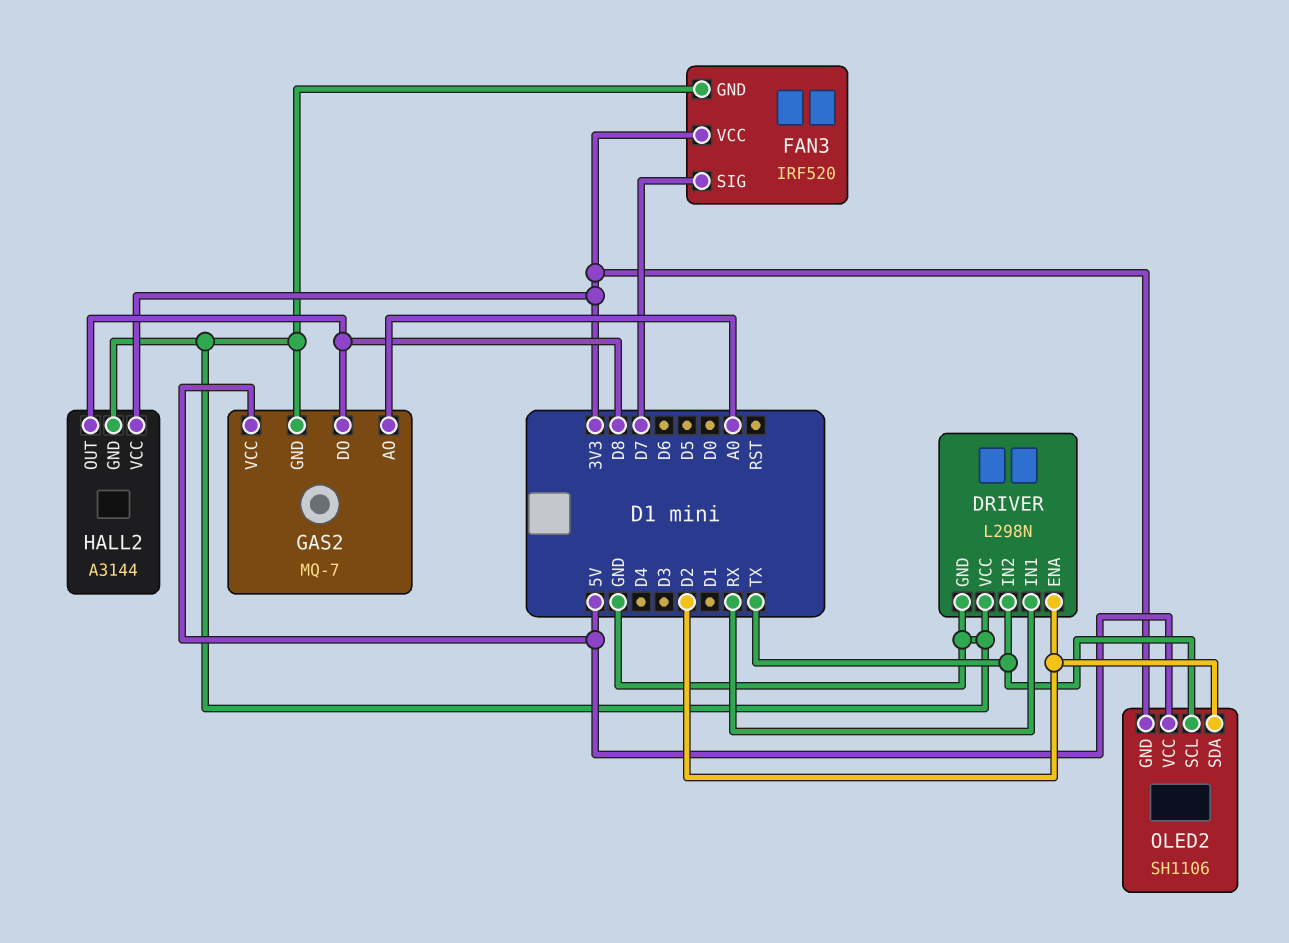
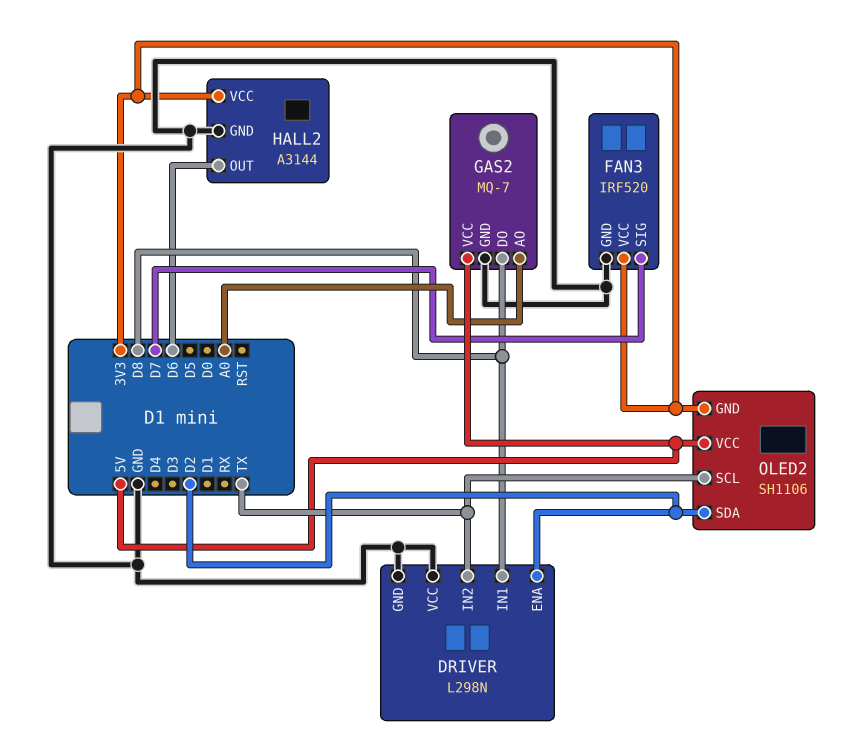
DRIVER pin IN1: RX -> D8
HALL2 pin OUT: D8 -> D6

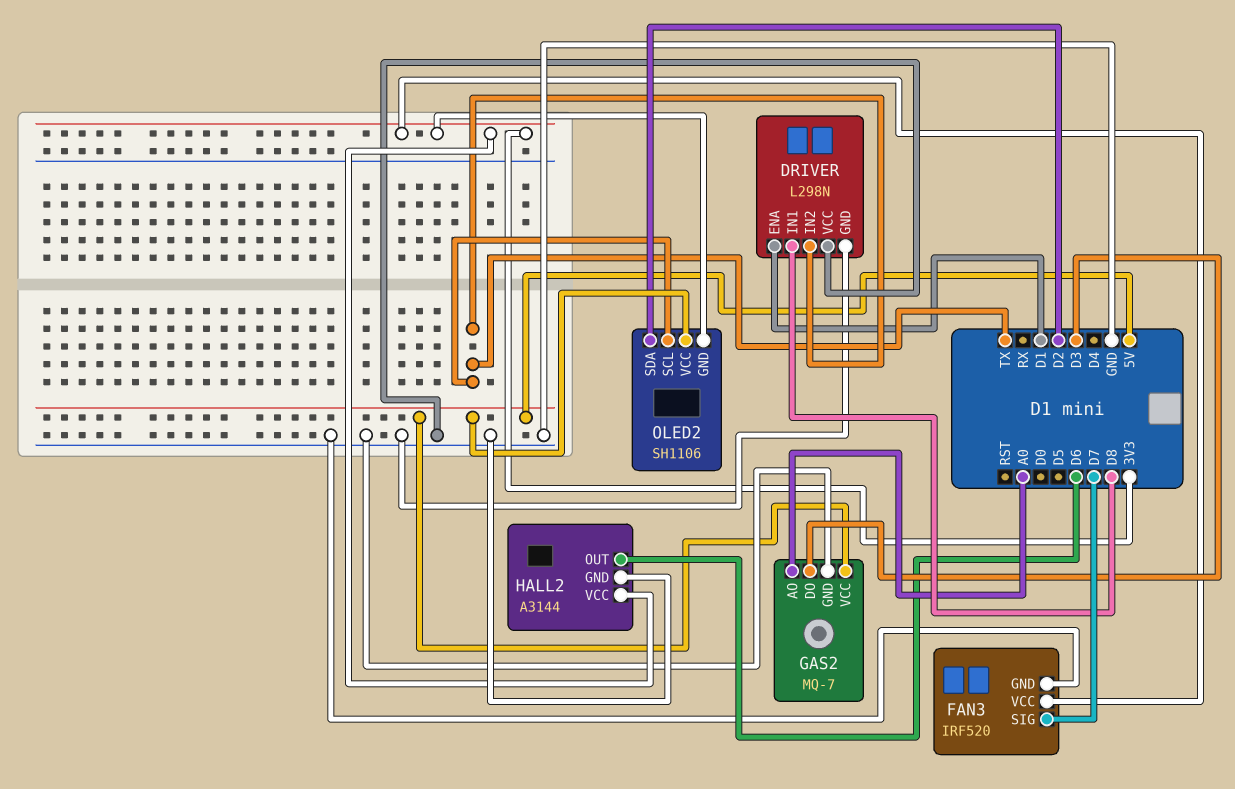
DRIVER pin ENA: D2 -> D1
GAS2 pin DO: D8 -> D3

